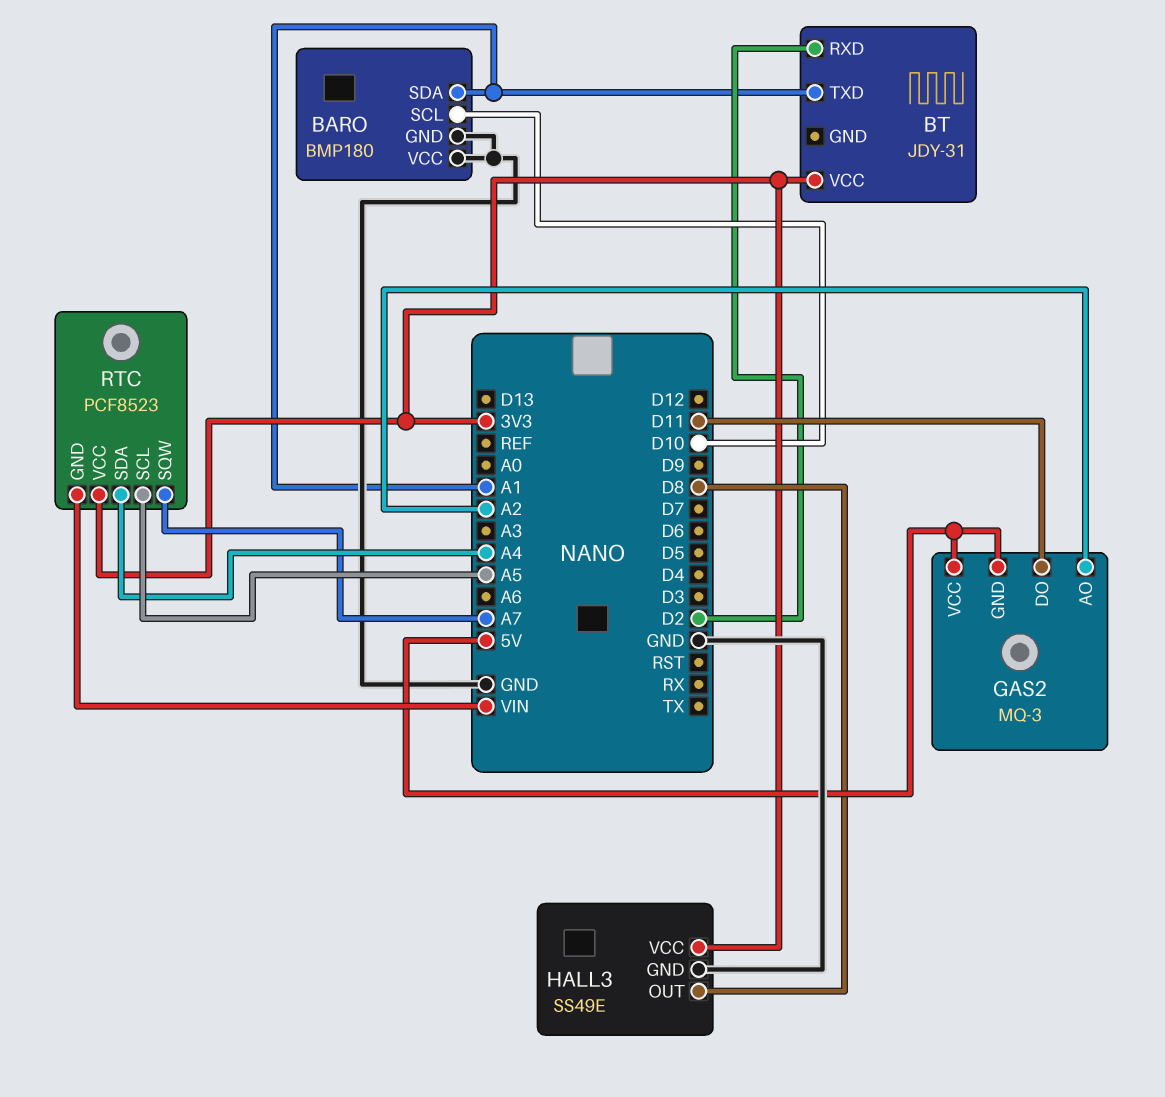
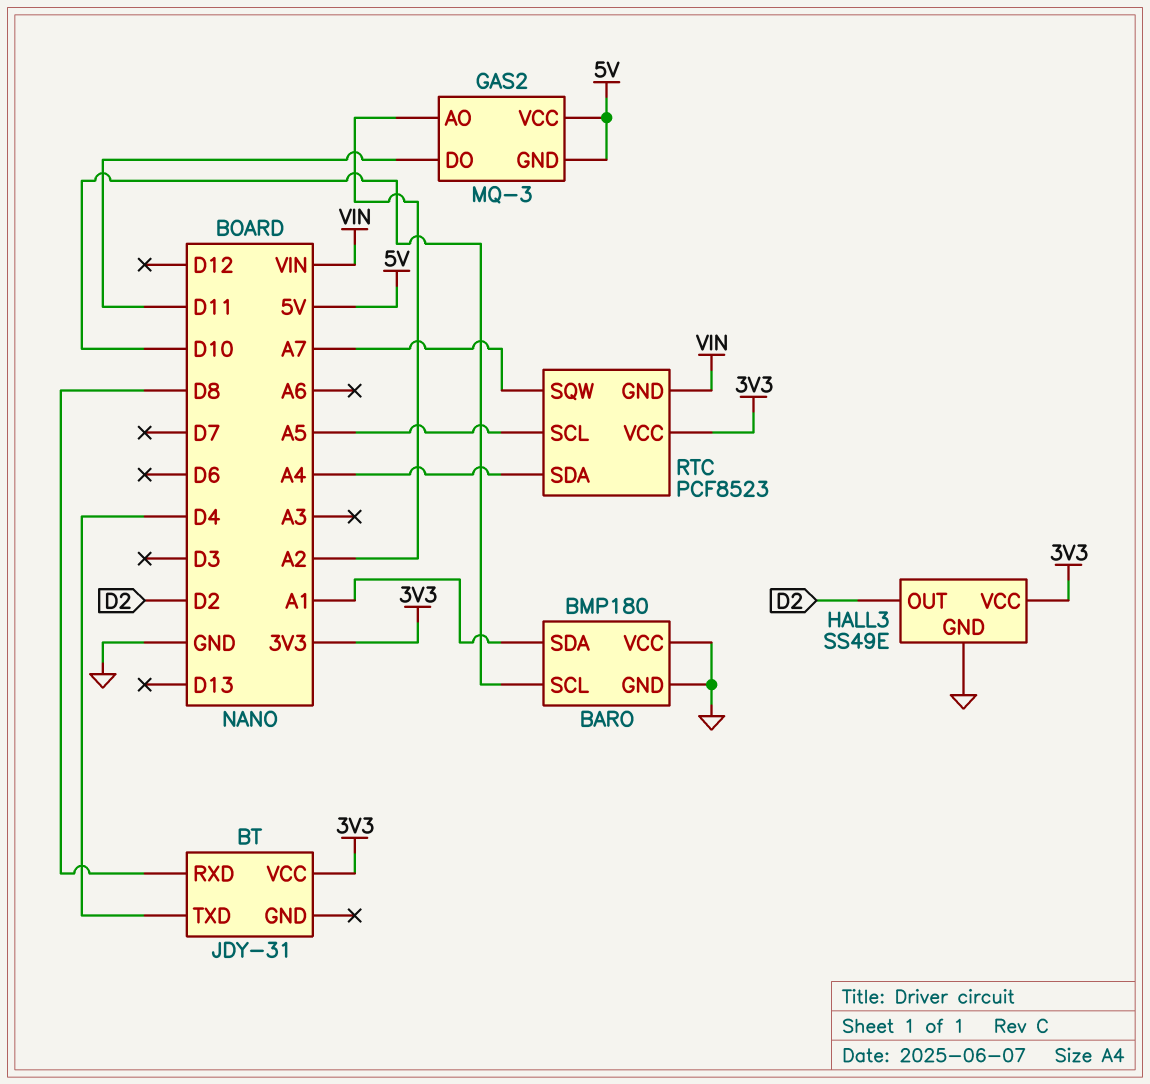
BT pin RXD: D2 -> D8
BT pin TXD: A1 -> D4
HALL3 pin OUT: D8 -> D2

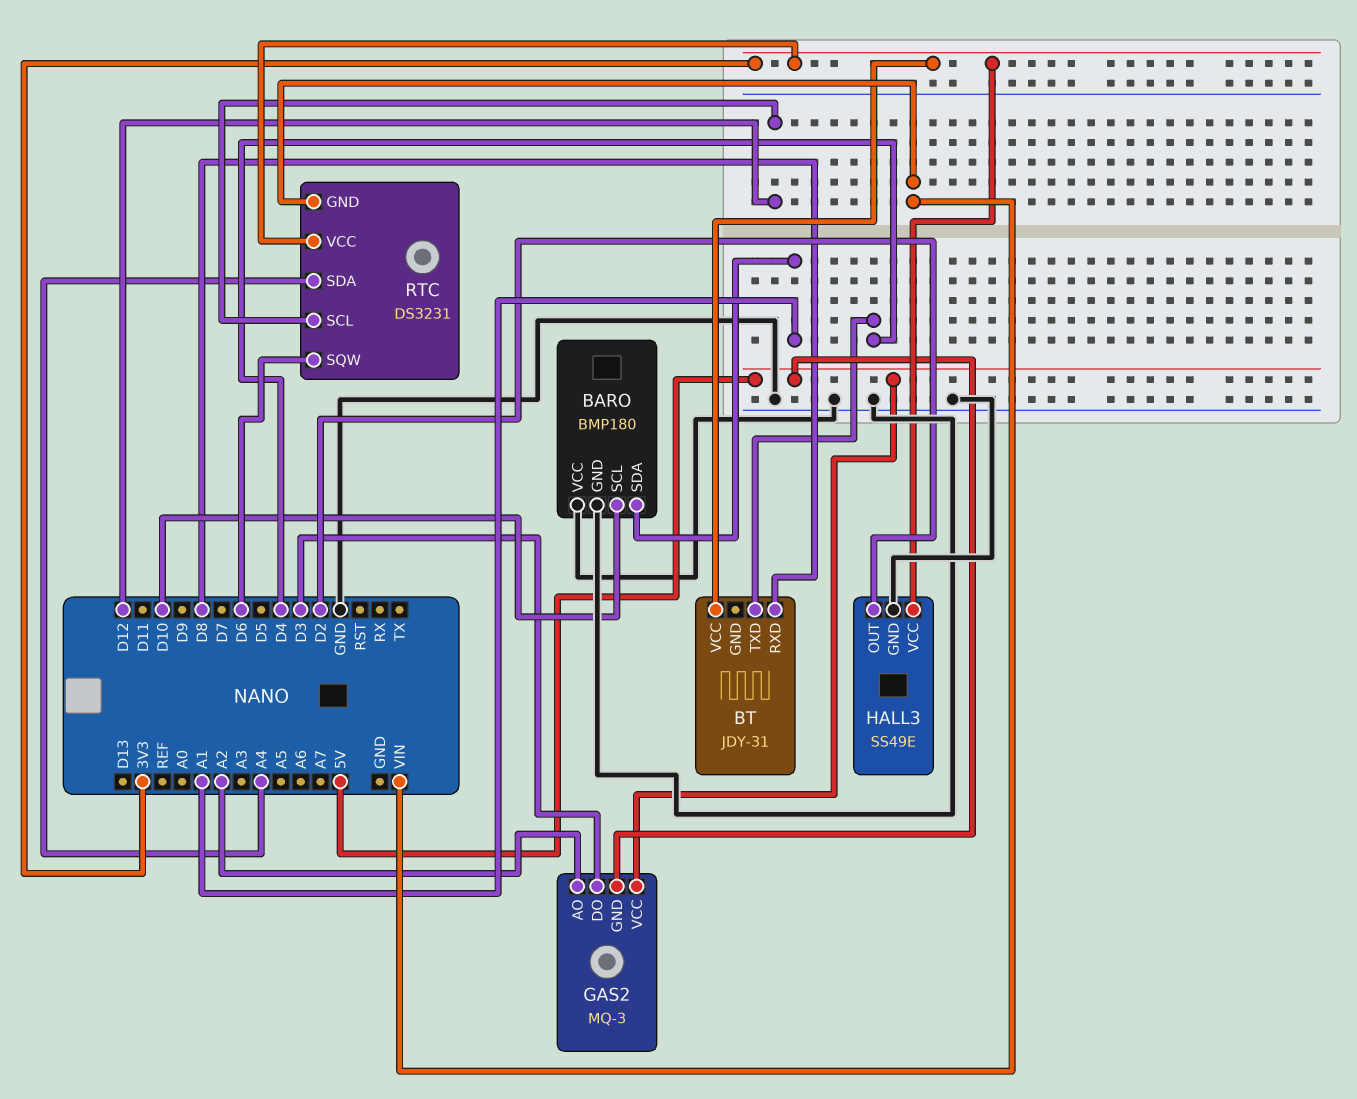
GAS2 pin DO: D11 -> D3
RTC: PCF8523 -> DS3231
RTC pin SCL: A5 -> D12
RTC pin SQW: A7 -> D6

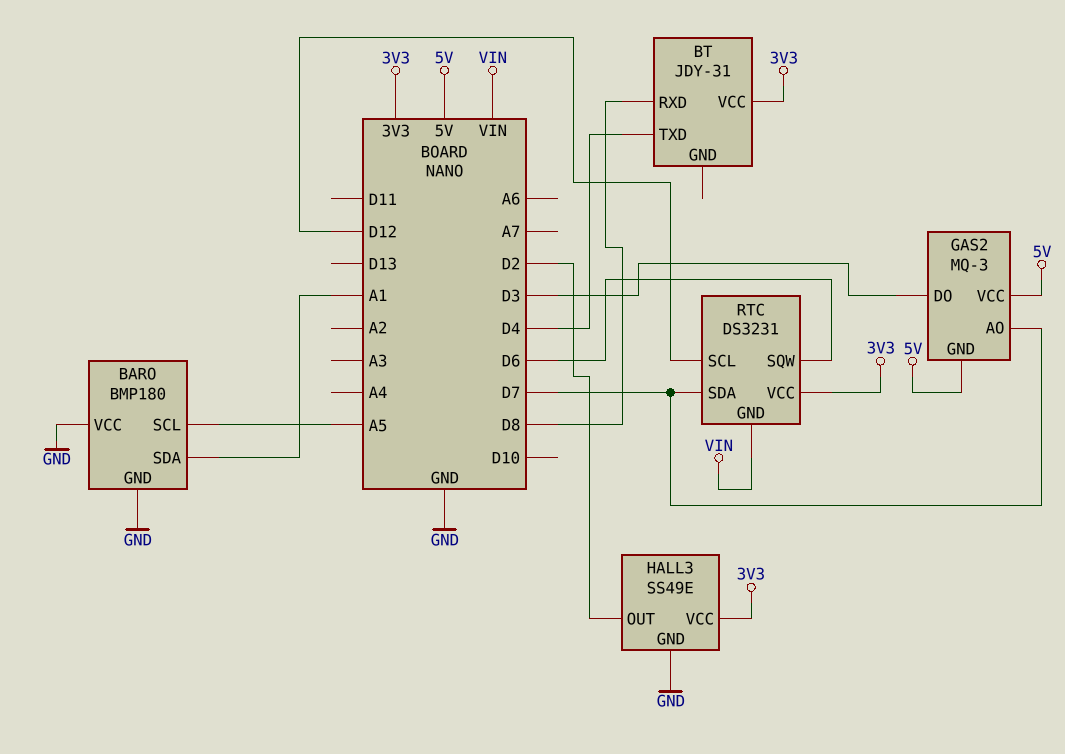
BARO pin SCL: D10 -> A5
GAS2 pin AO: A2 -> D7
RTC pin SDA: A4 -> D7

